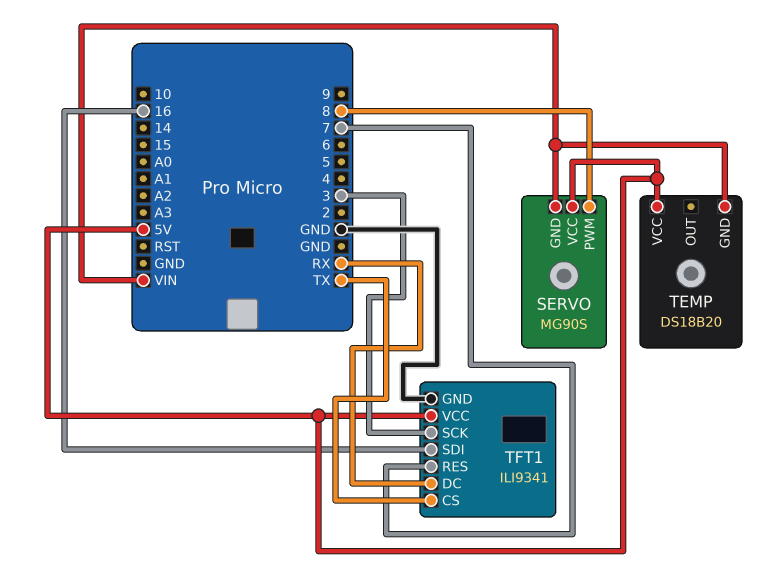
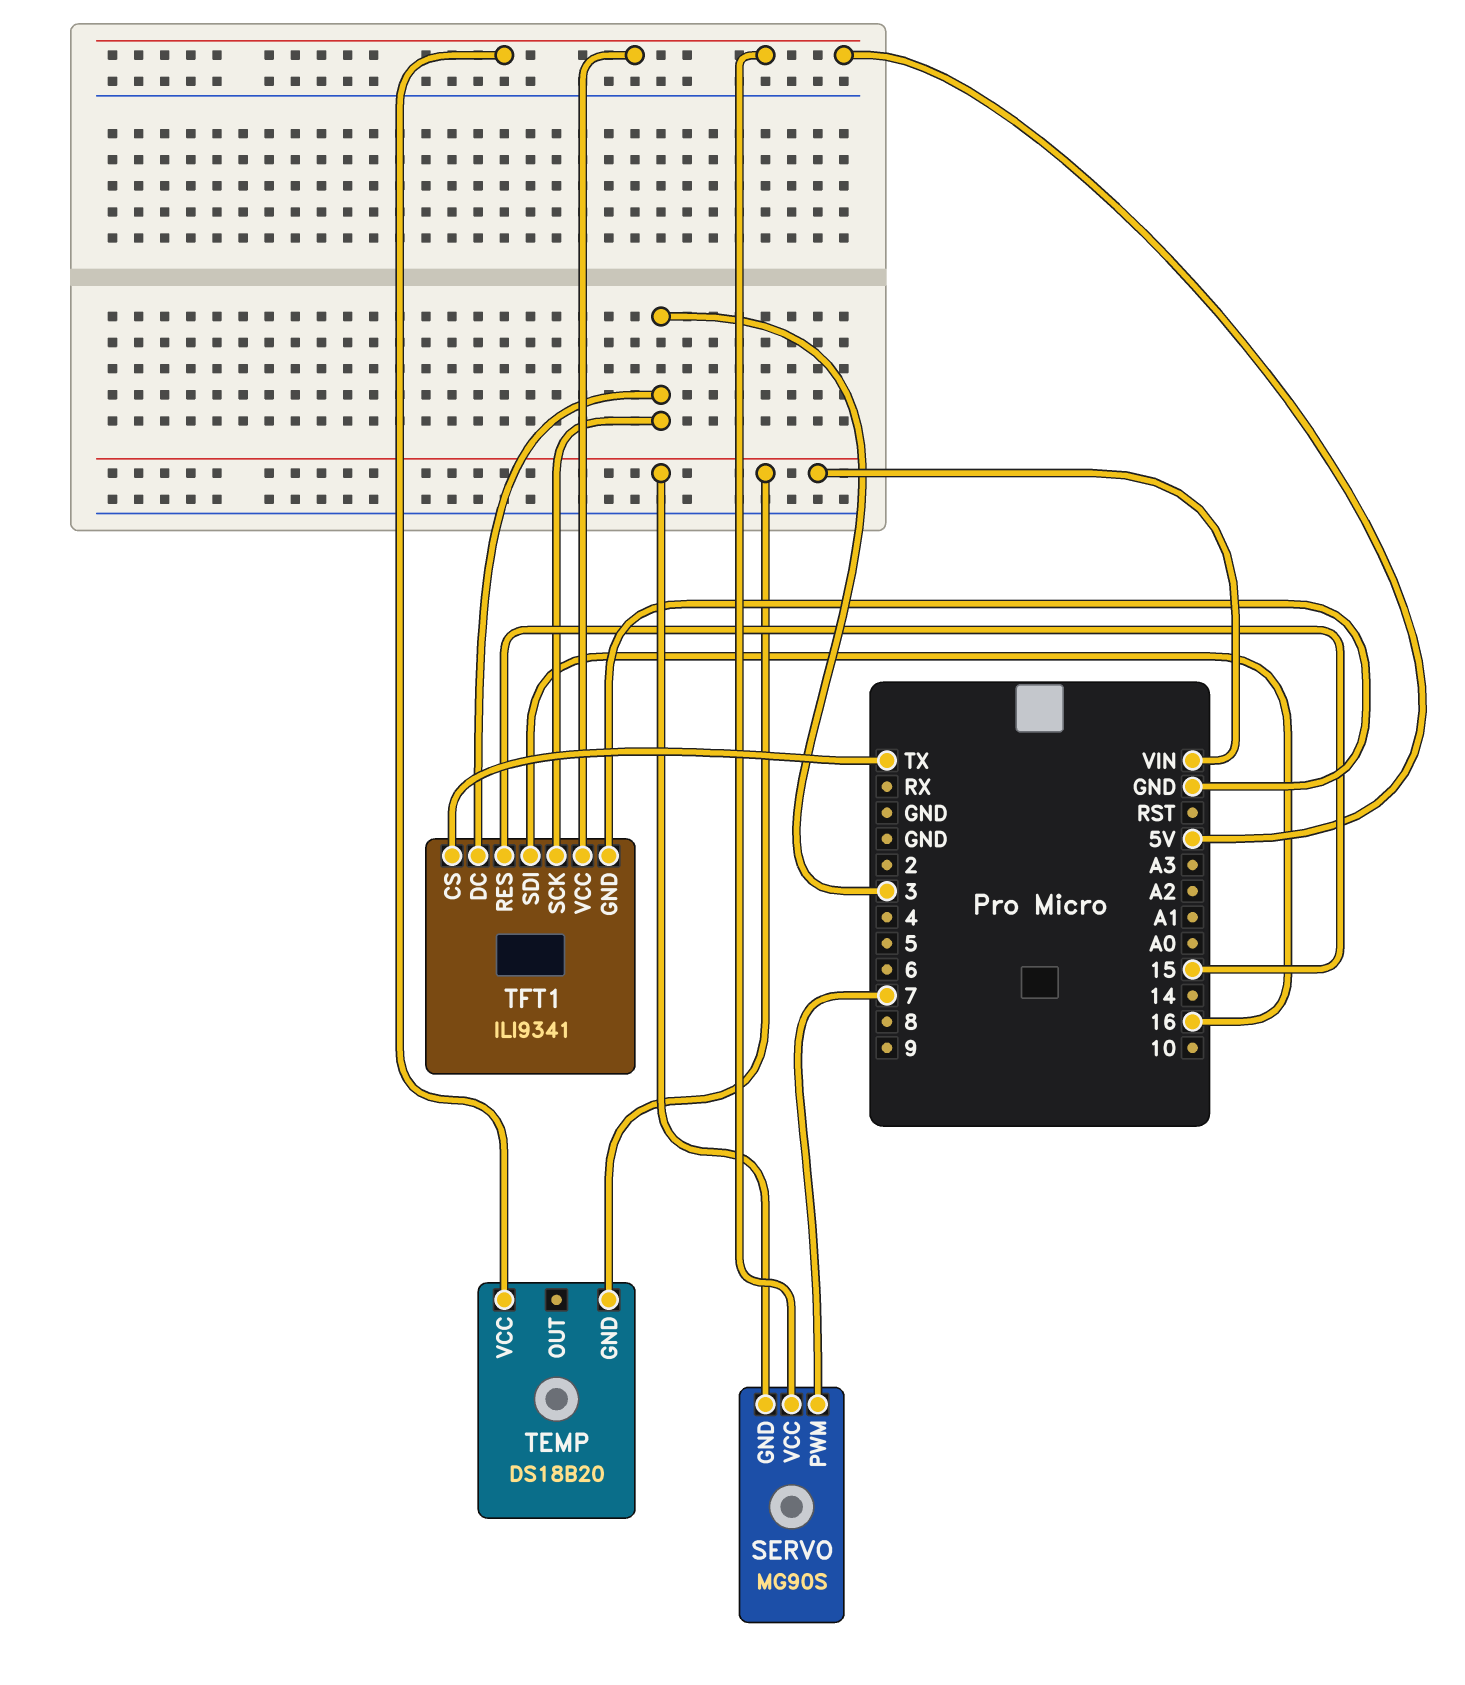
SERVO pin PWM: 8 -> 7
TFT1 pin DC: RX -> 3
TFT1 pin RES: 7 -> 15

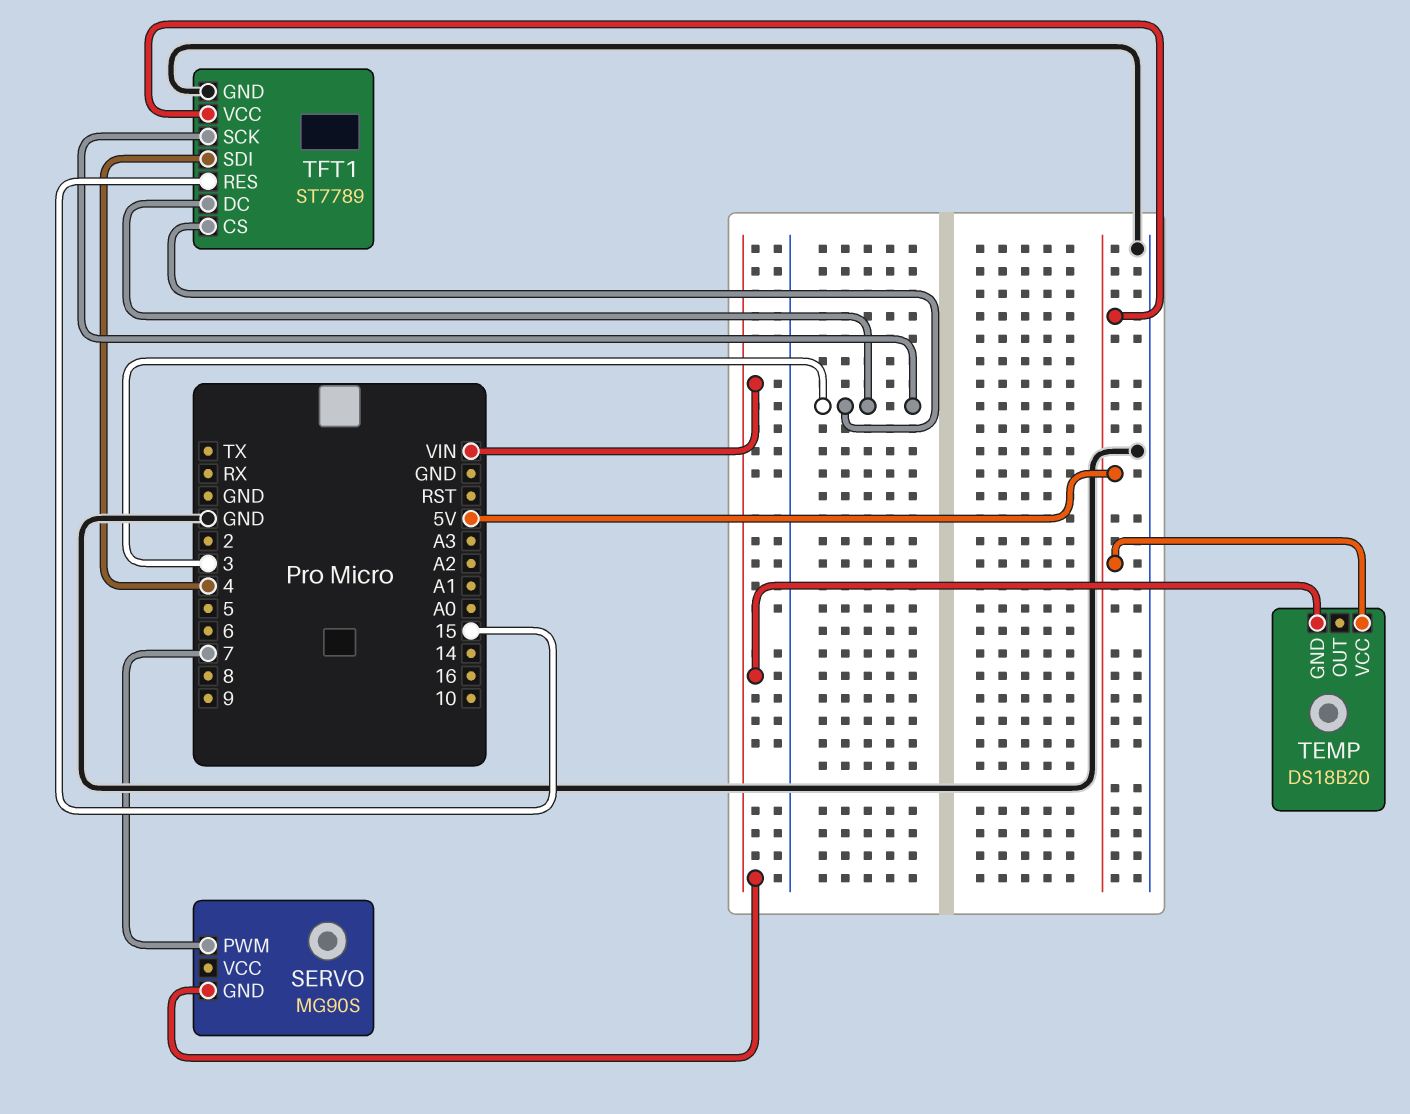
SERVO pin VCC: 5V -> none
TFT1: ILI9341 -> ST7789
TFT1 pin CS: TX -> 3
TFT1 pin SDI: 16 -> 4

